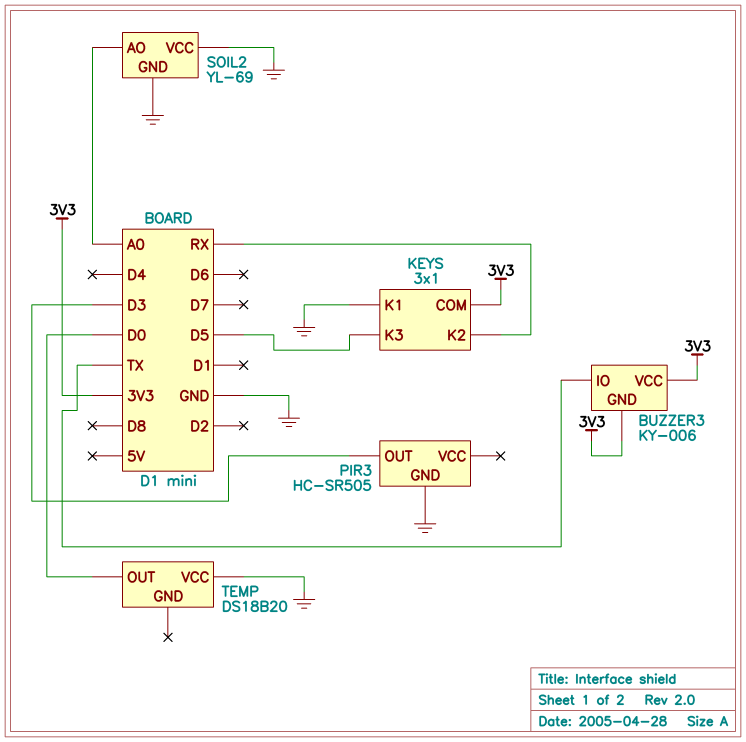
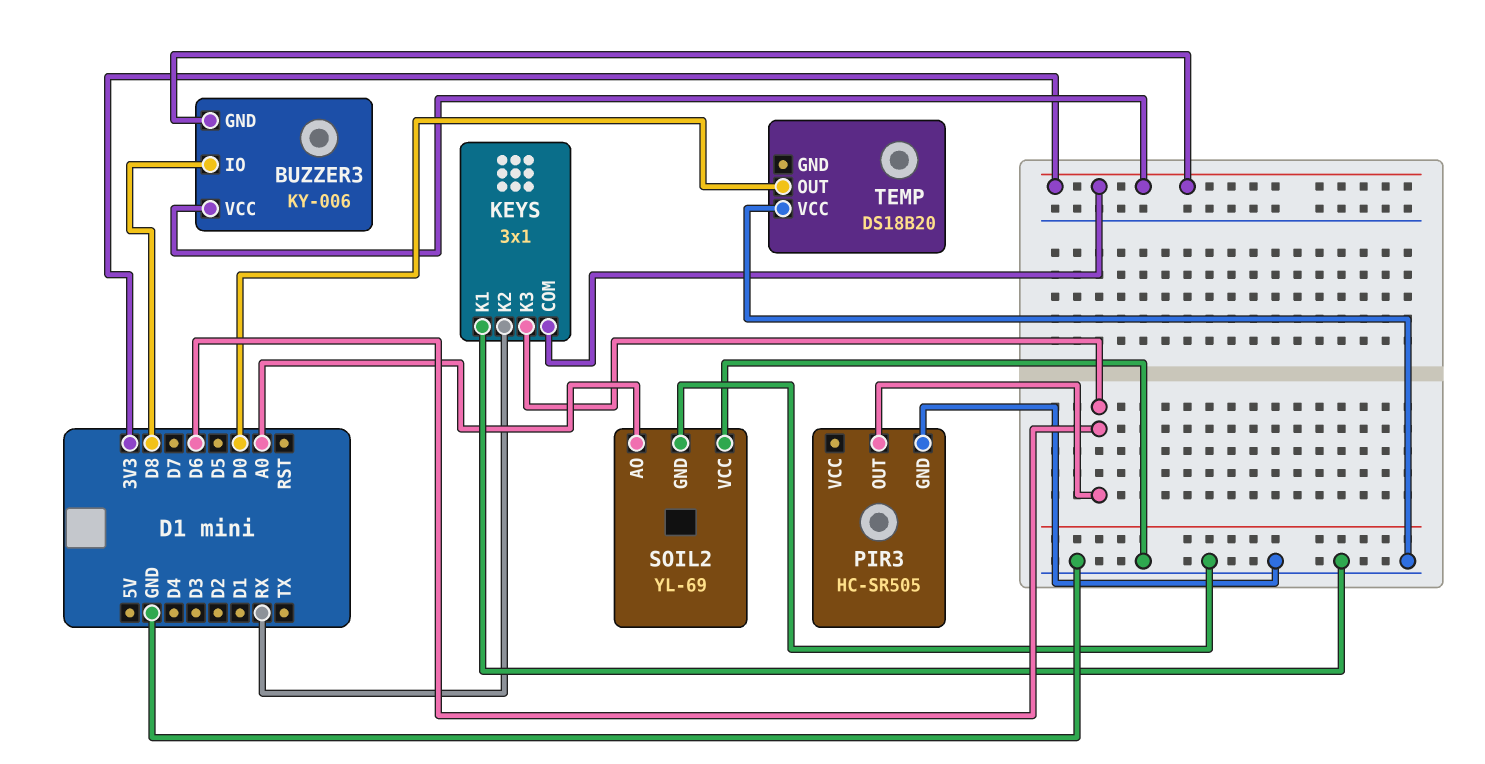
BUZZER3 pin IO: TX -> D8
KEYS pin K3: D5 -> D6
PIR3 pin OUT: D3 -> D6

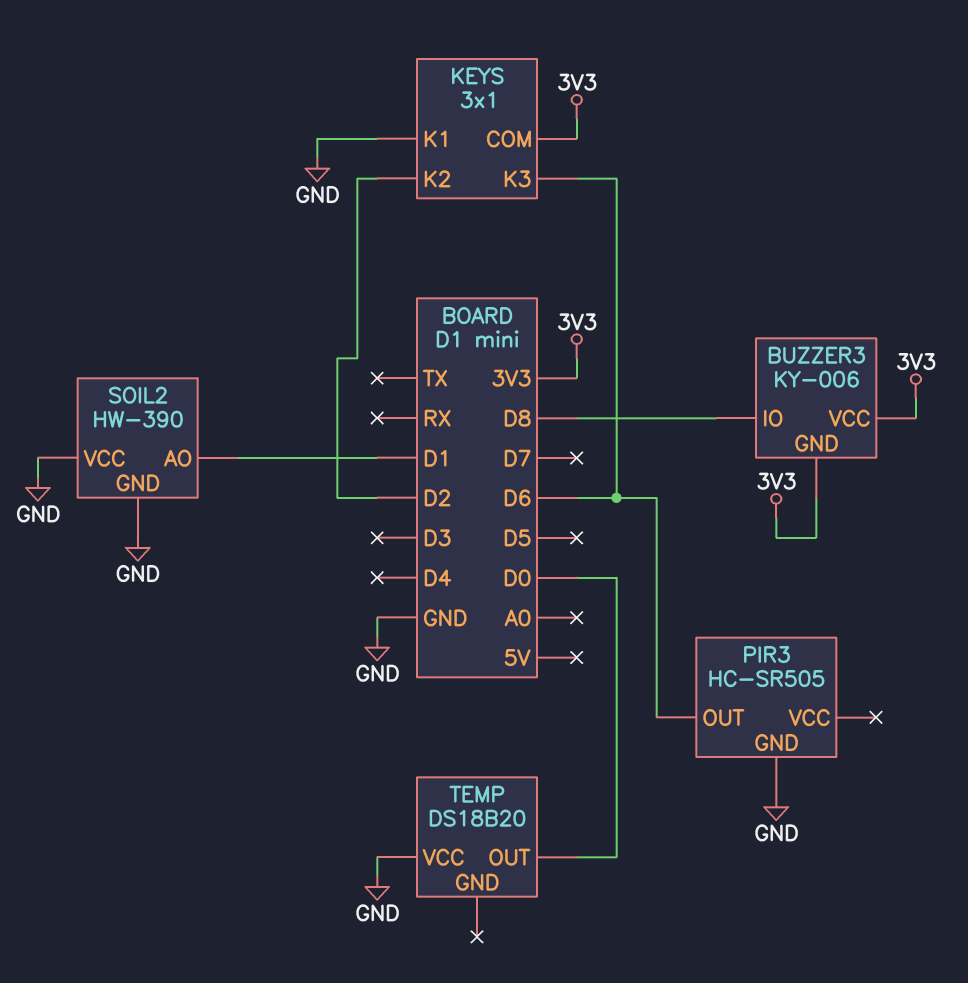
KEYS pin K2: RX -> D2
SOIL2: YL-69 -> HW-390
SOIL2 pin AO: A0 -> D1

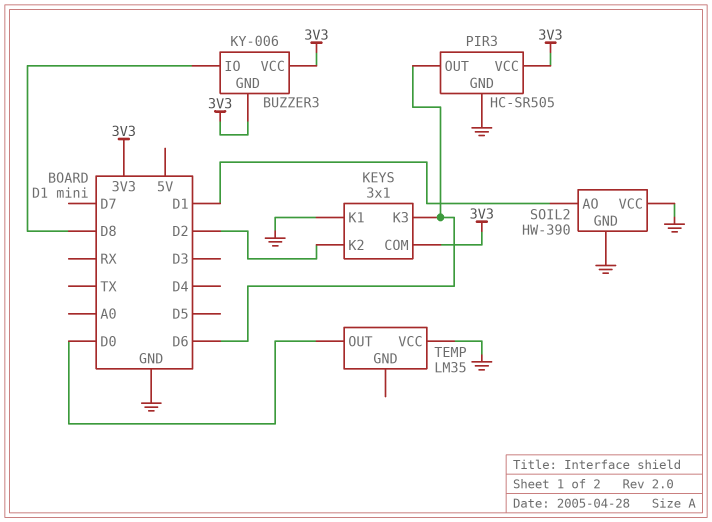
PIR3 pin VCC: none -> 3V3
TEMP: DS18B20 -> LM35

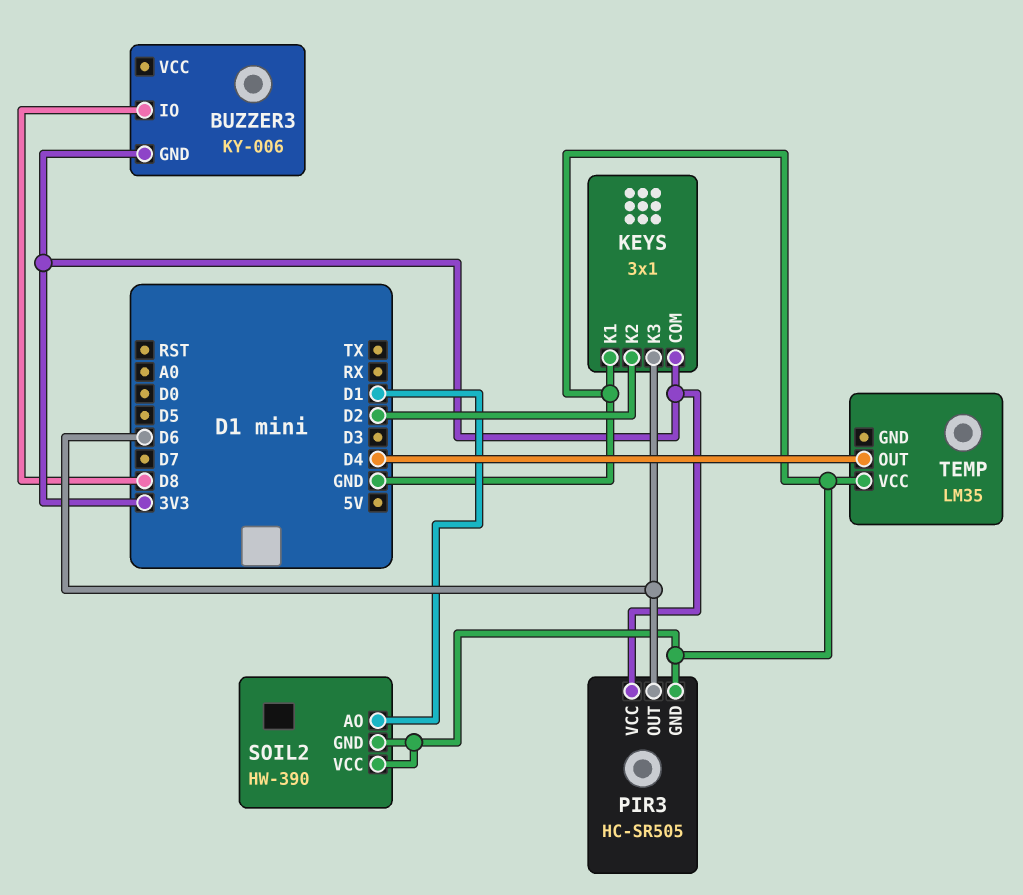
BUZZER3 pin VCC: 3V3 -> none
TEMP pin OUT: D0 -> D4

